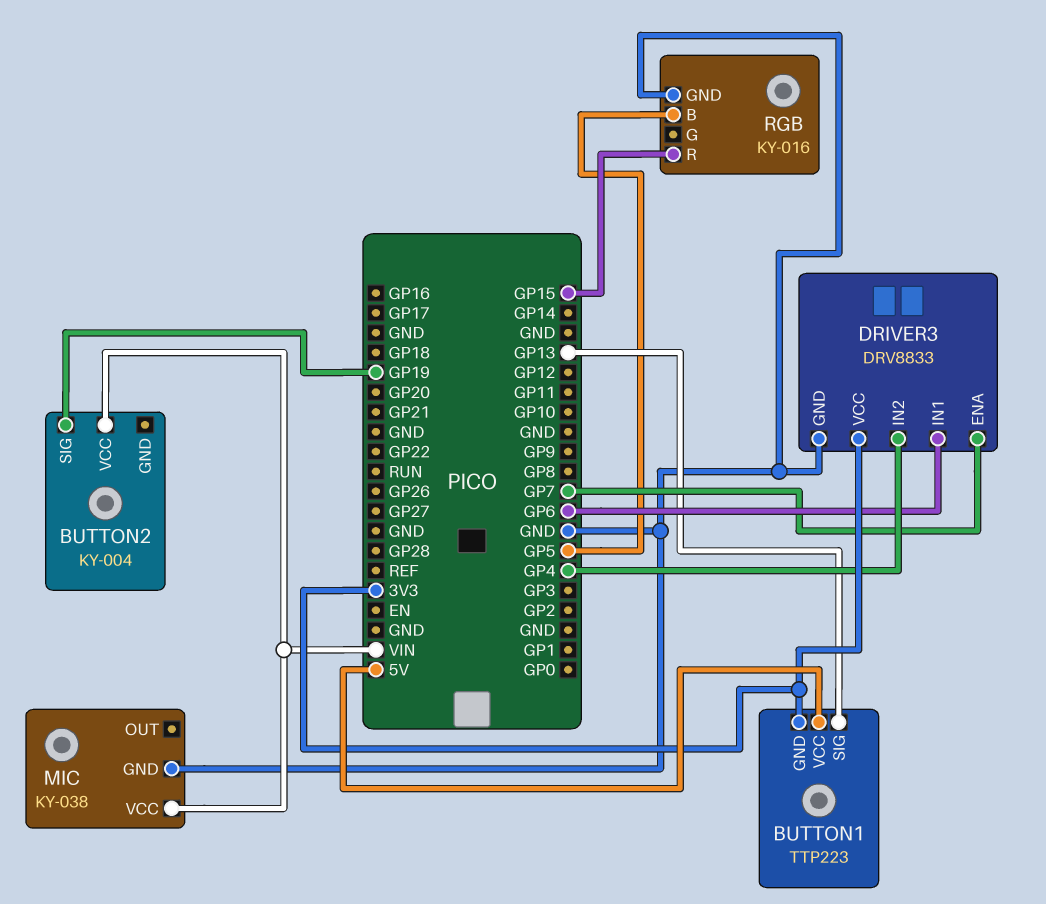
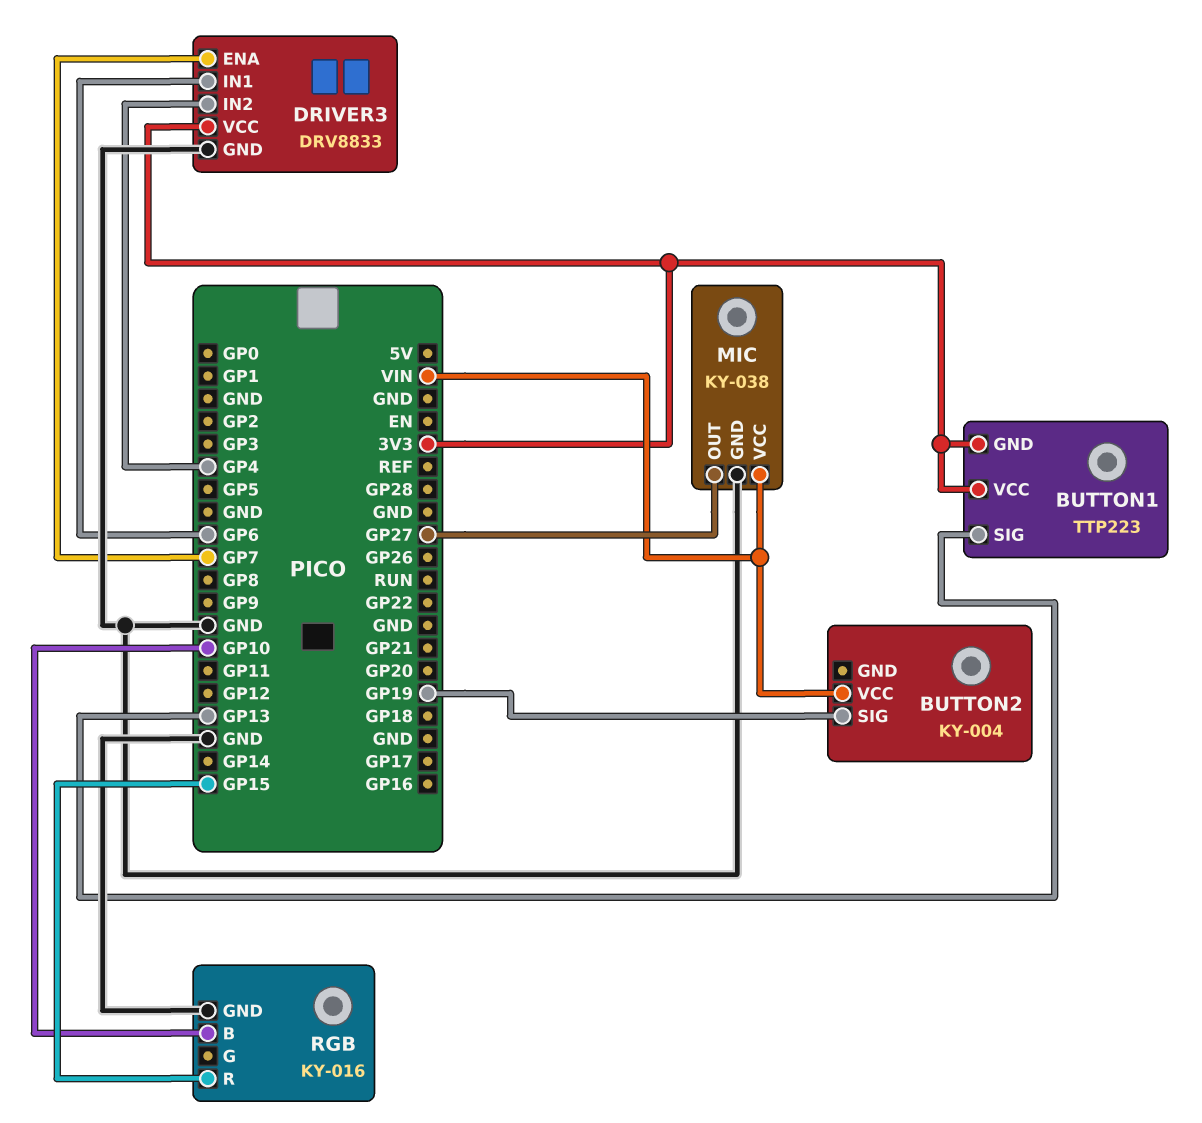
BUTTON1 pin VCC: 5V -> 3V3
MIC pin OUT: none -> GP27
RGB pin B: GP5 -> GP10

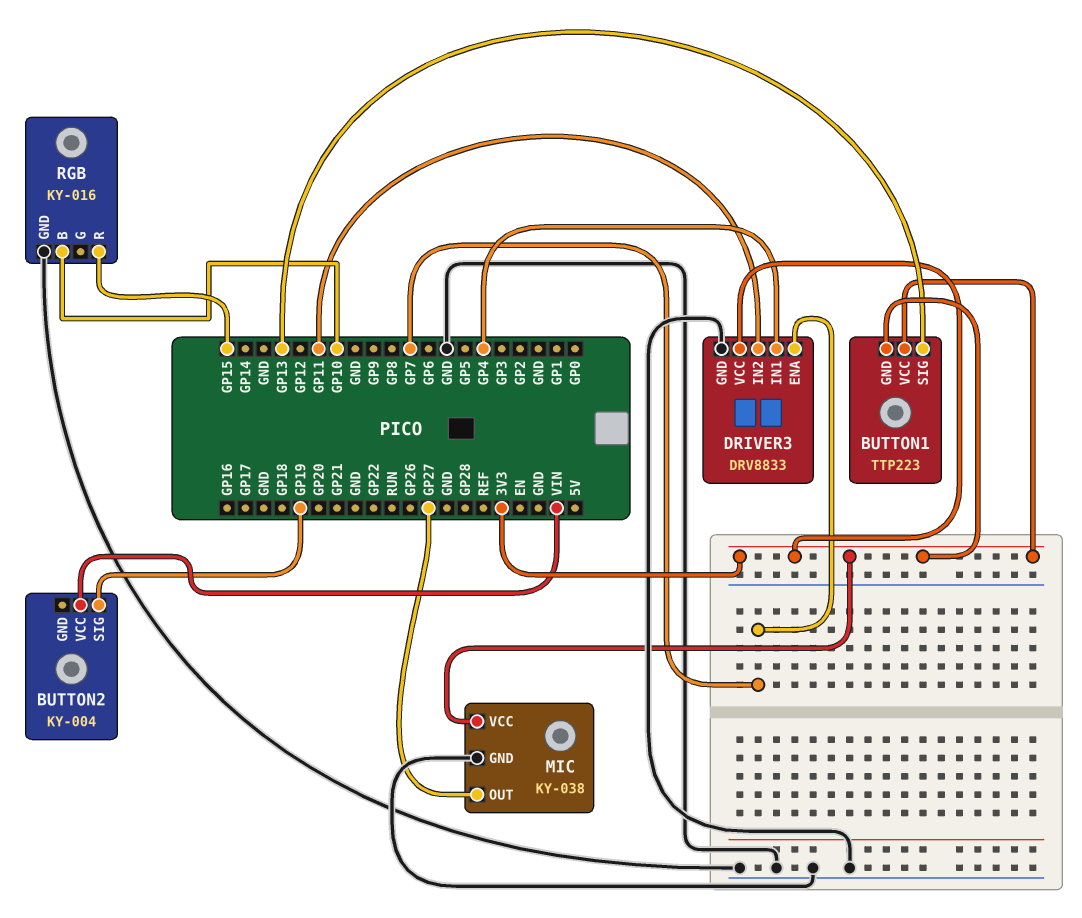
DRIVER3 pin IN1: GP6 -> GP4
DRIVER3 pin IN2: GP4 -> GP11
MIC pin VCC: VIN -> 3V3

